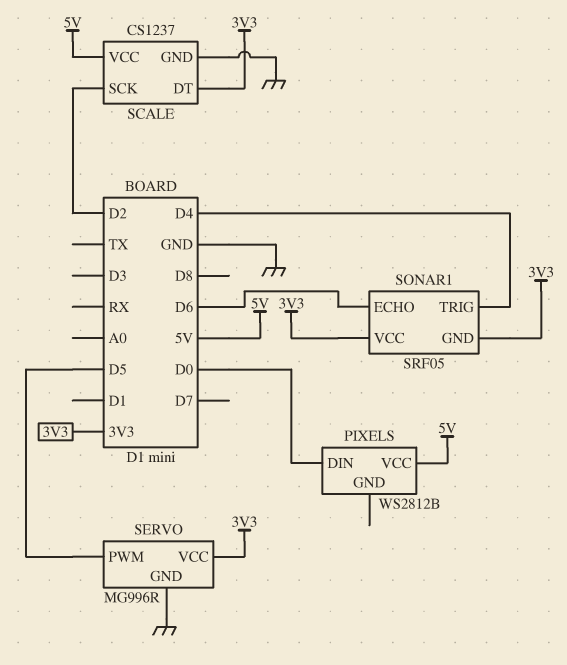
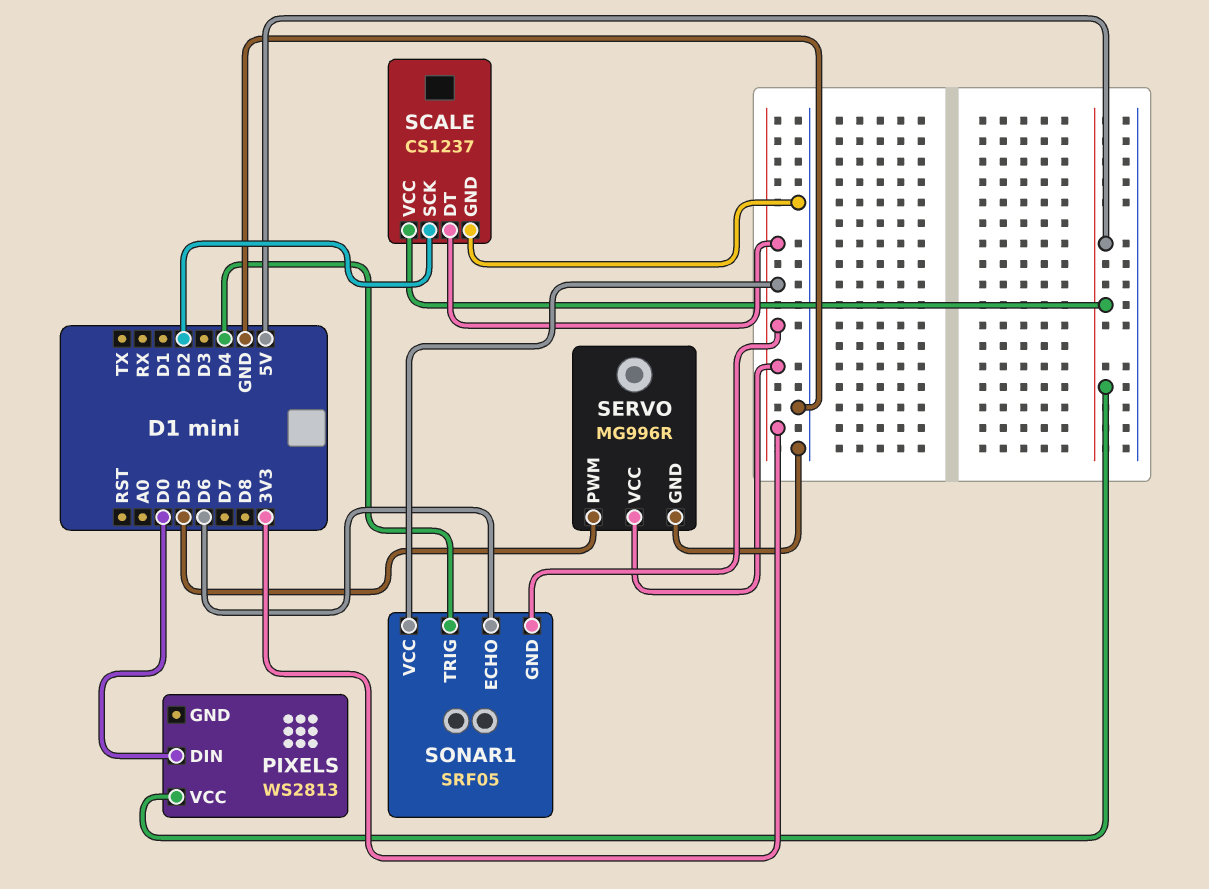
PIXELS: WS2812B -> WS2813

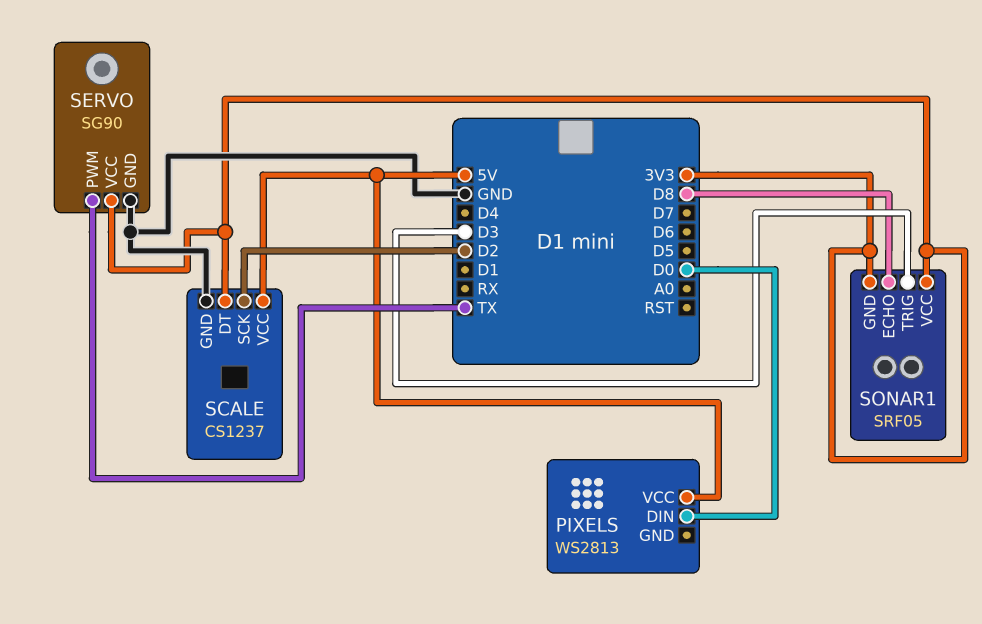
SERVO: MG996R -> SG90
SERVO pin PWM: D5 -> TX
SONAR1 pin ECHO: D6 -> D8
SONAR1 pin TRIG: D4 -> D3

